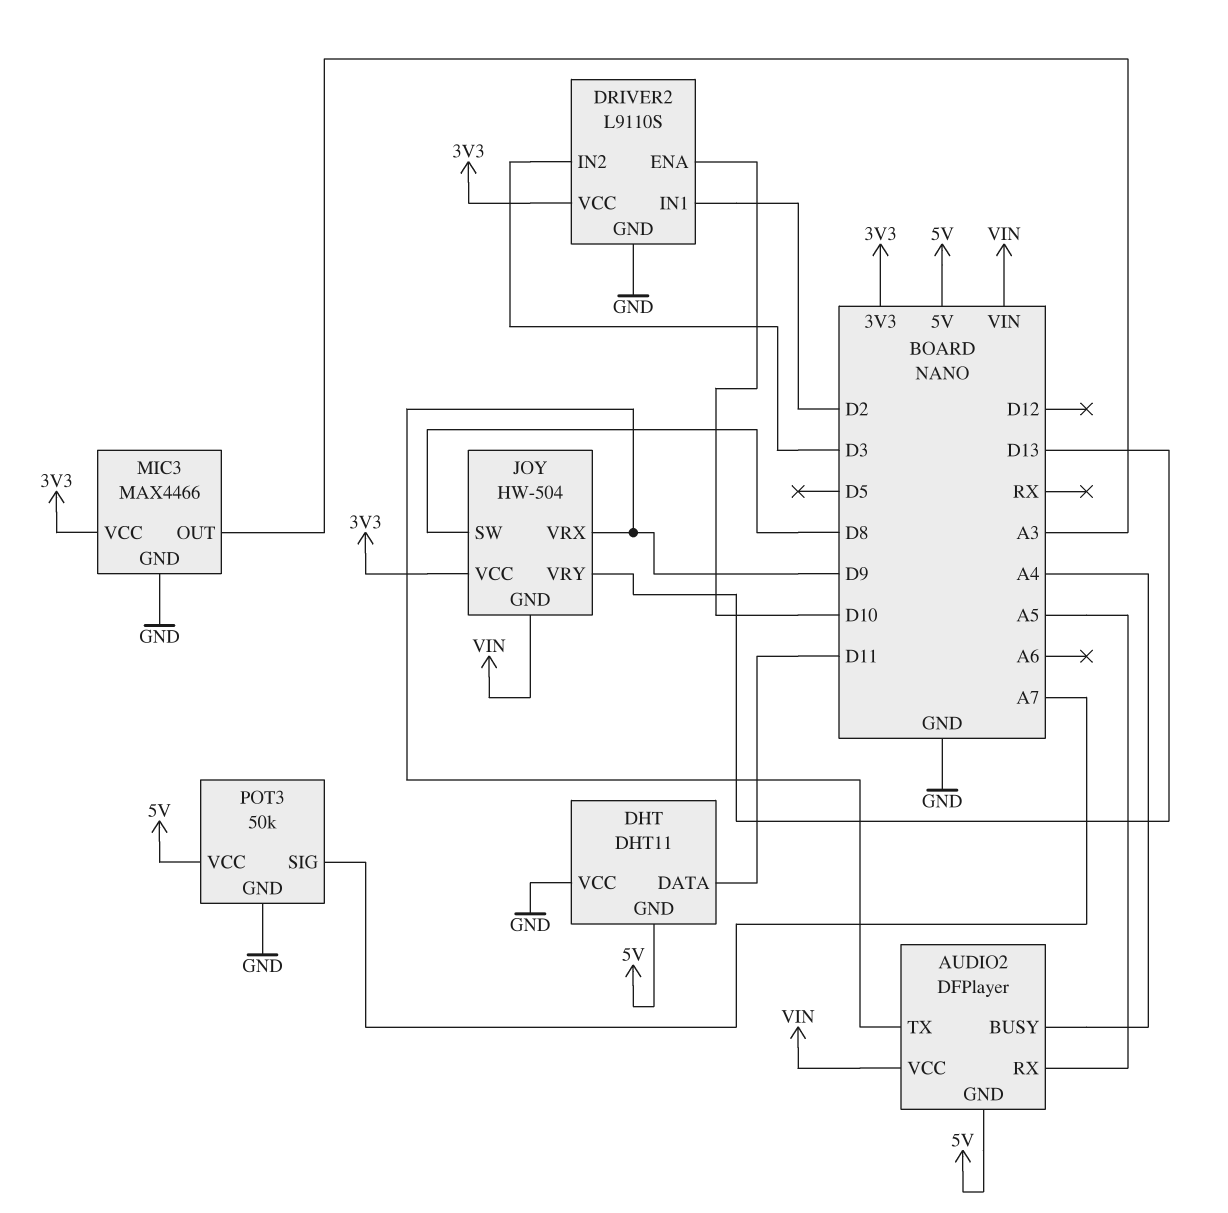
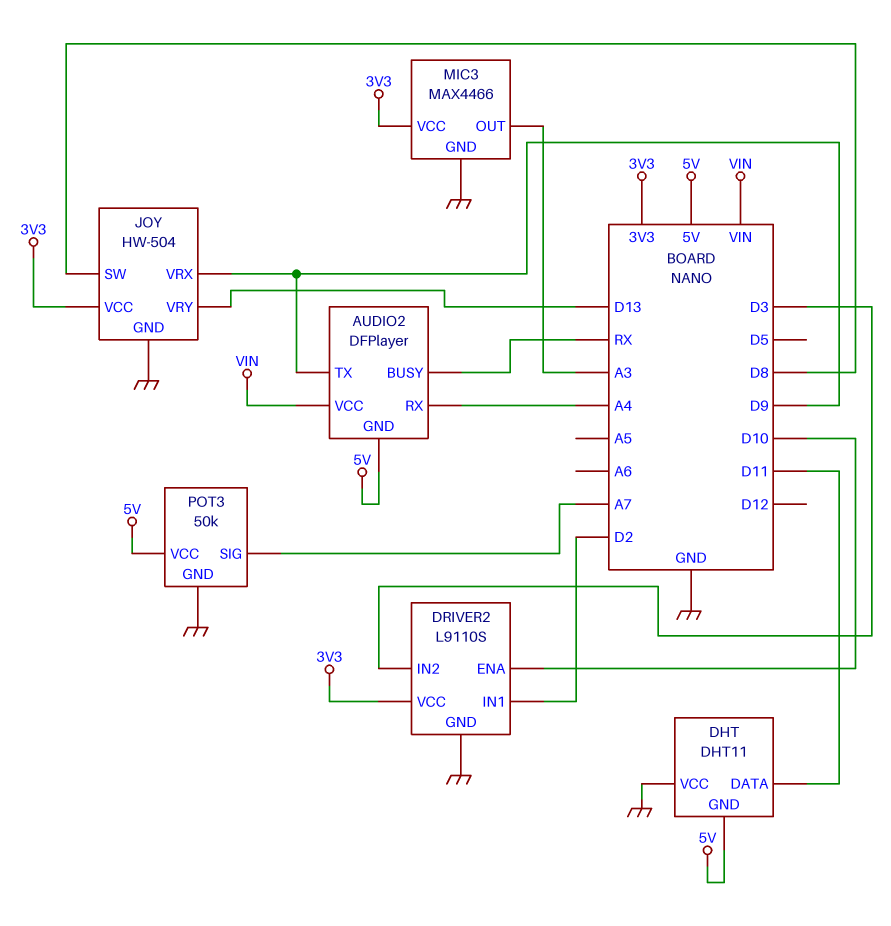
AUDIO2 pin BUSY: A4 -> RX
AUDIO2 pin RX: A5 -> A4
JOY pin GND: VIN -> GND

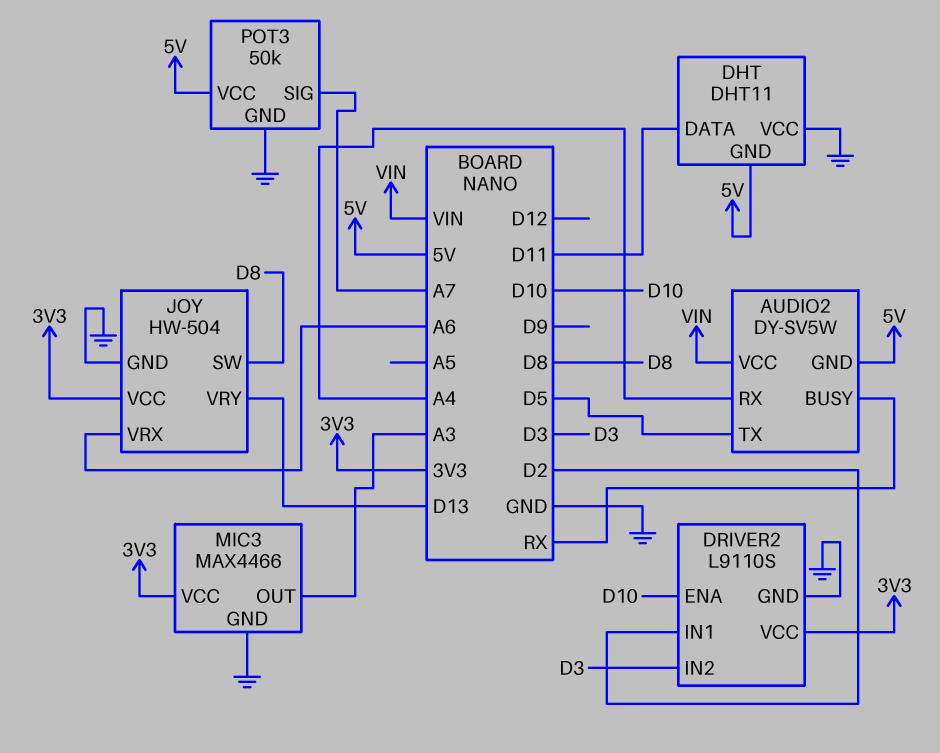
AUDIO2: DFPlayer -> DY-SV5W
AUDIO2 pin TX: D9 -> D5
JOY pin VRX: D9 -> A6

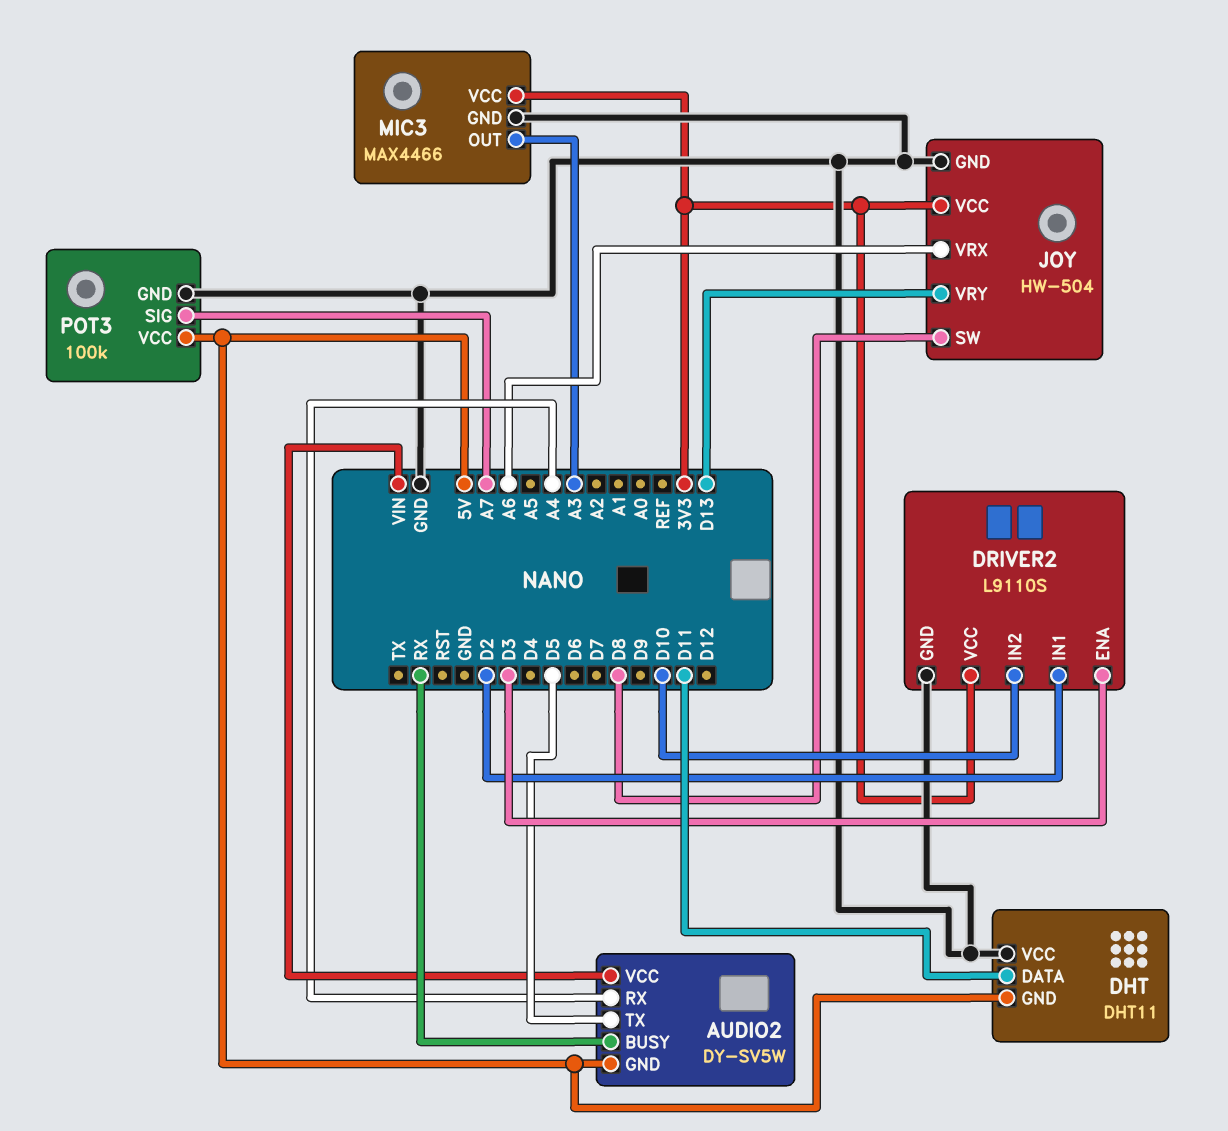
DRIVER2 pin ENA: D10 -> D3
DRIVER2 pin IN2: D3 -> D10
POT3: 50k -> 100k

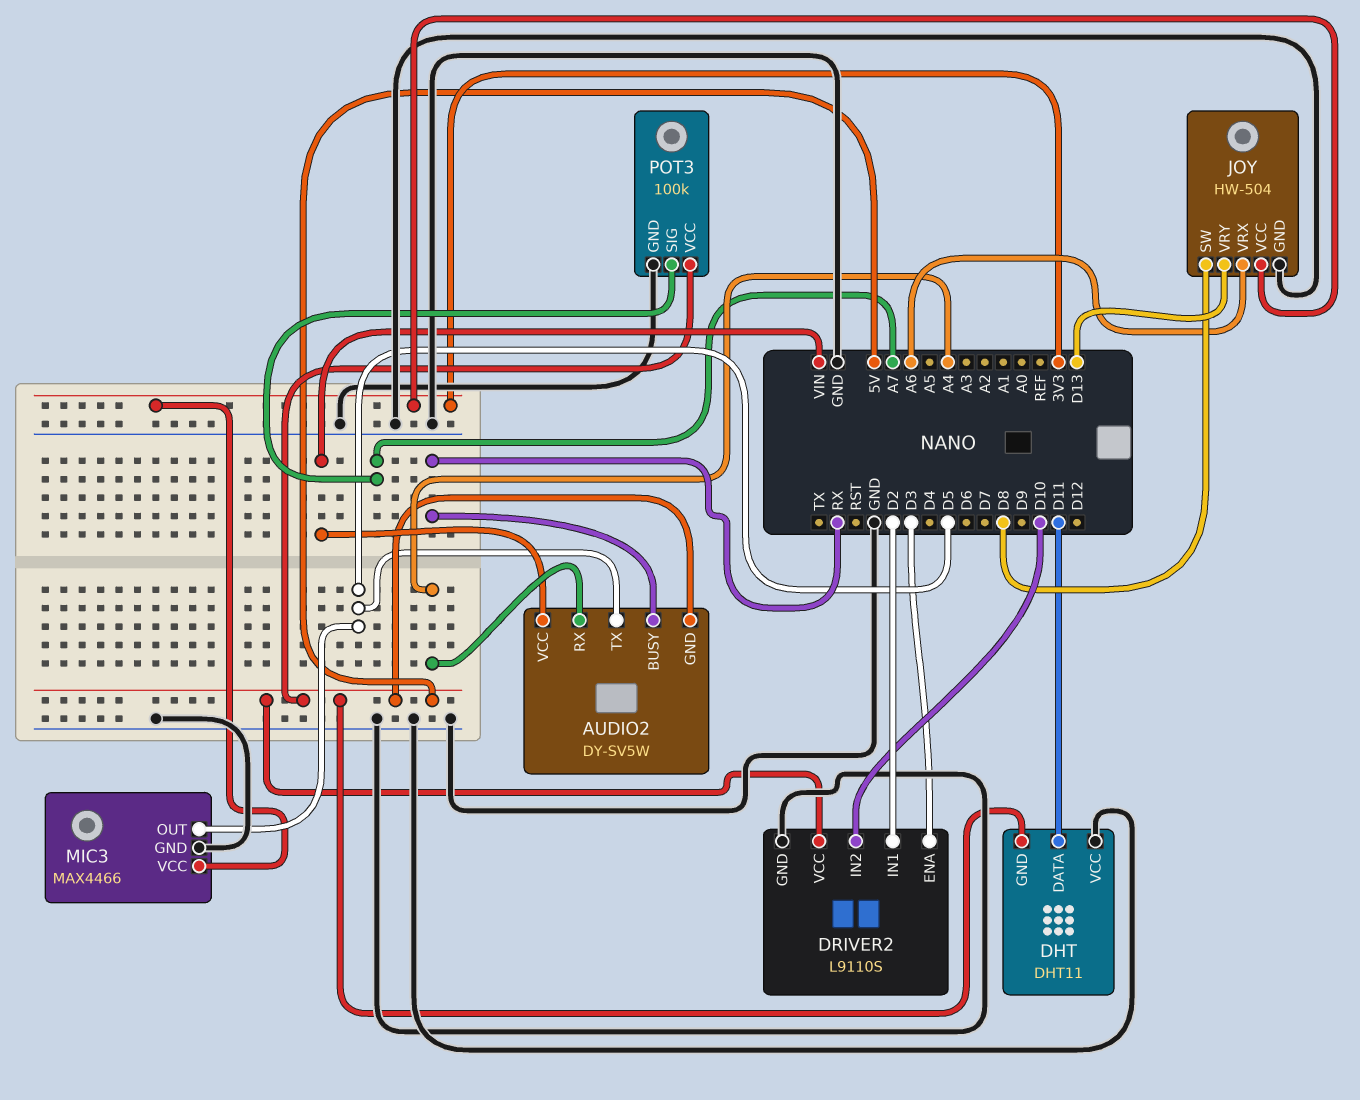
DRIVER2 pin VCC: 3V3 -> 5V
MIC3 pin OUT: A3 -> D5

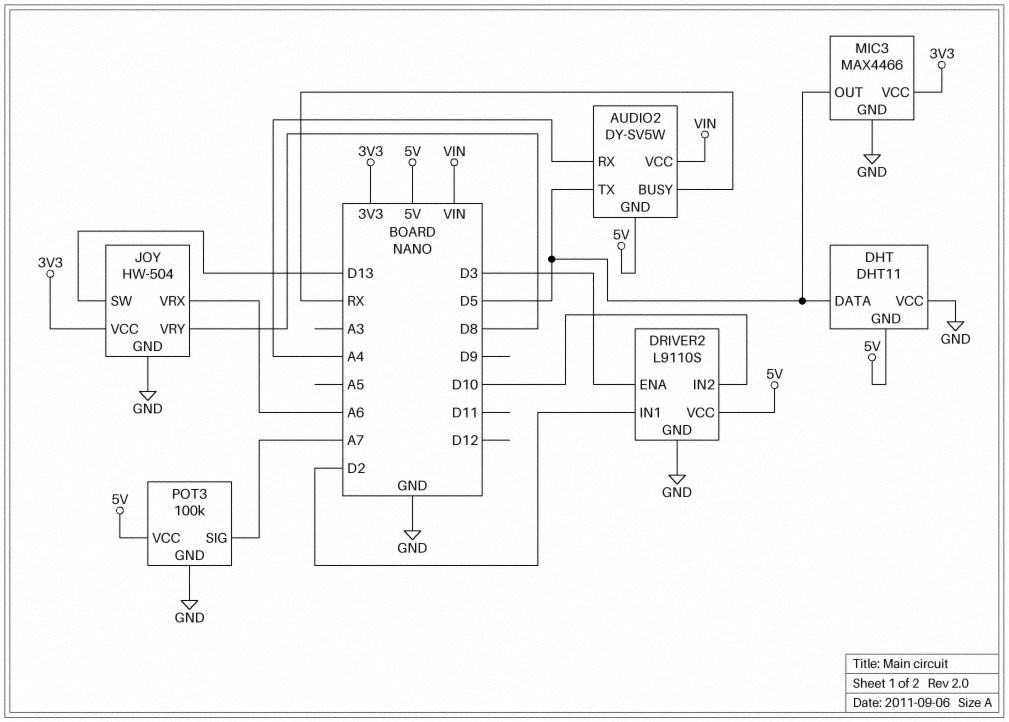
DHT pin DATA: D11 -> D5
JOY pin SW: D8 -> D13
JOY pin VRY: D13 -> D8

